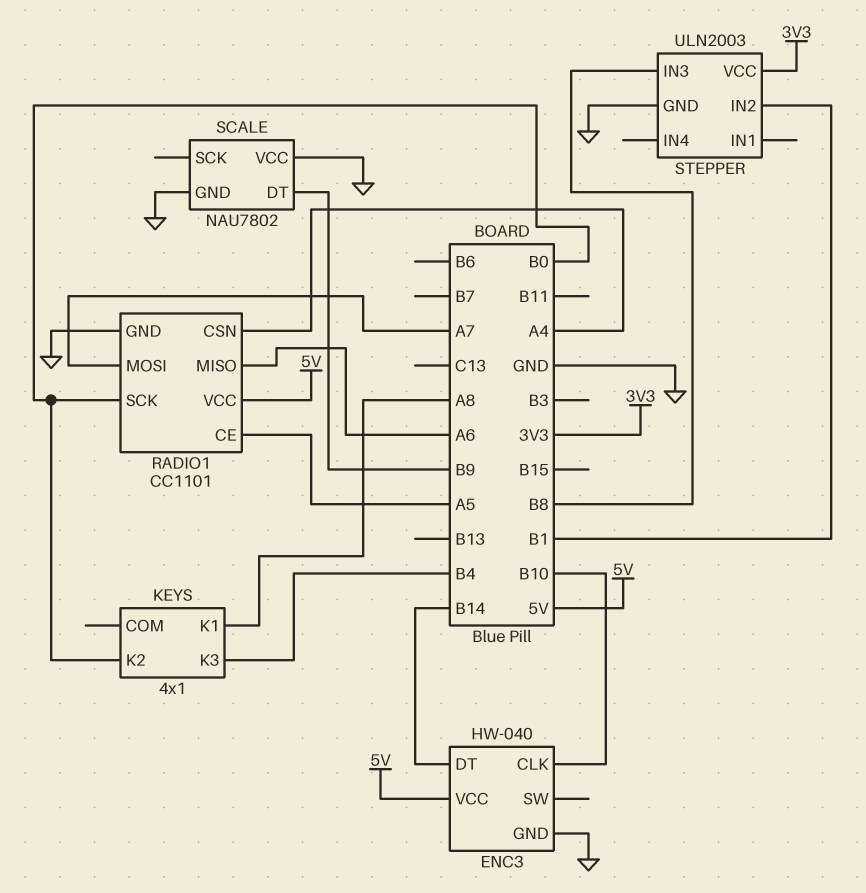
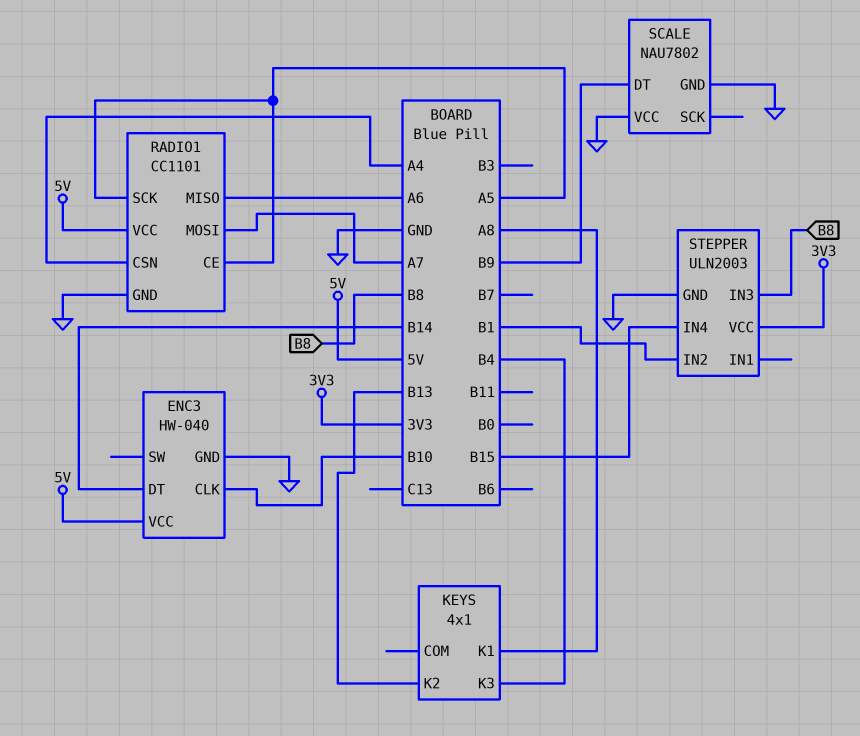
KEYS pin K2: B0 -> B13
RADIO1 pin SCK: B0 -> A5
STEPPER pin IN4: none -> B15

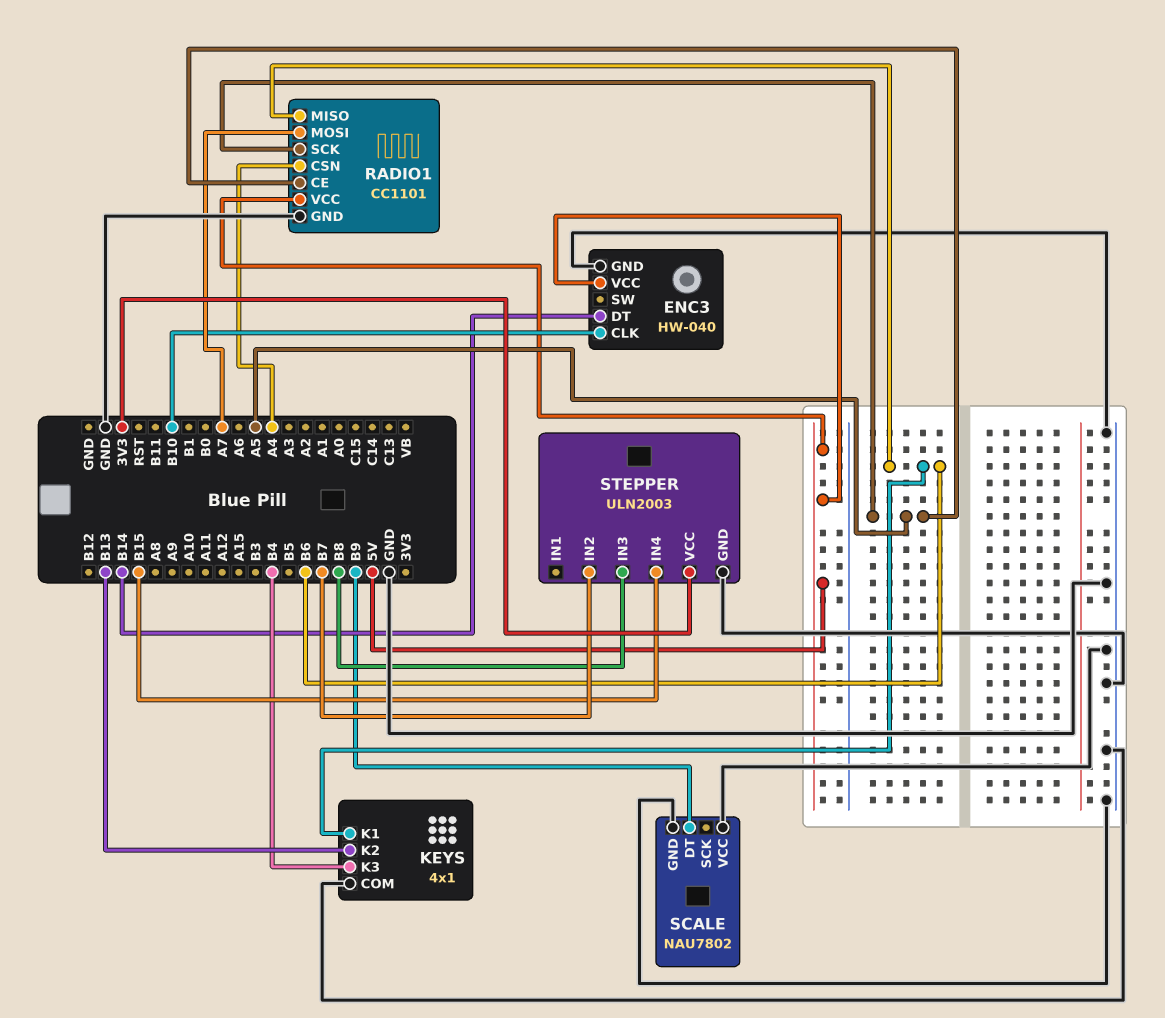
KEYS pin COM: none -> GND
KEYS pin K1: A8 -> B6
RADIO1 pin MISO: A6 -> B6
STEPPER pin IN2: B1 -> B7

